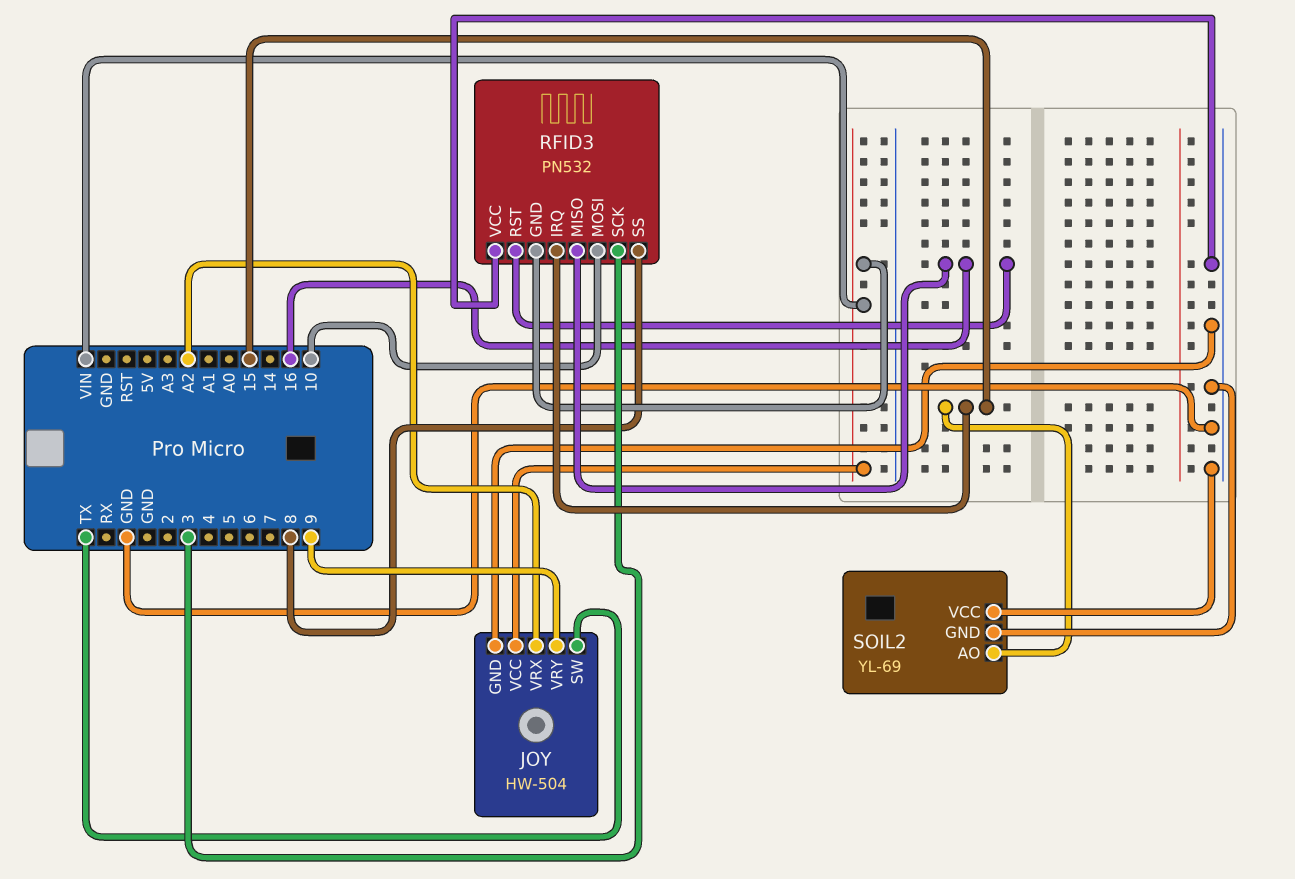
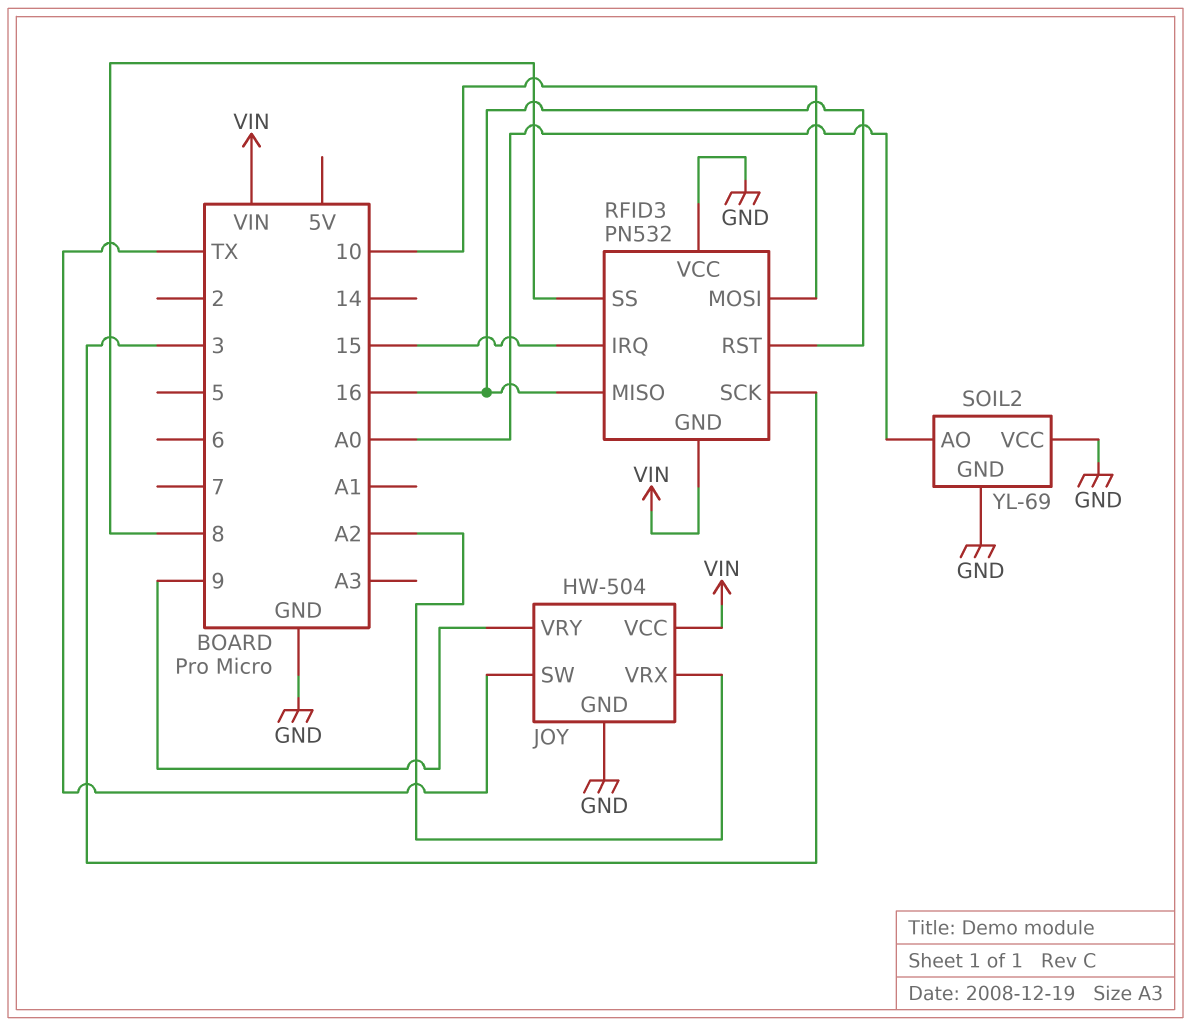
SOIL2 pin AO: 15 -> A0

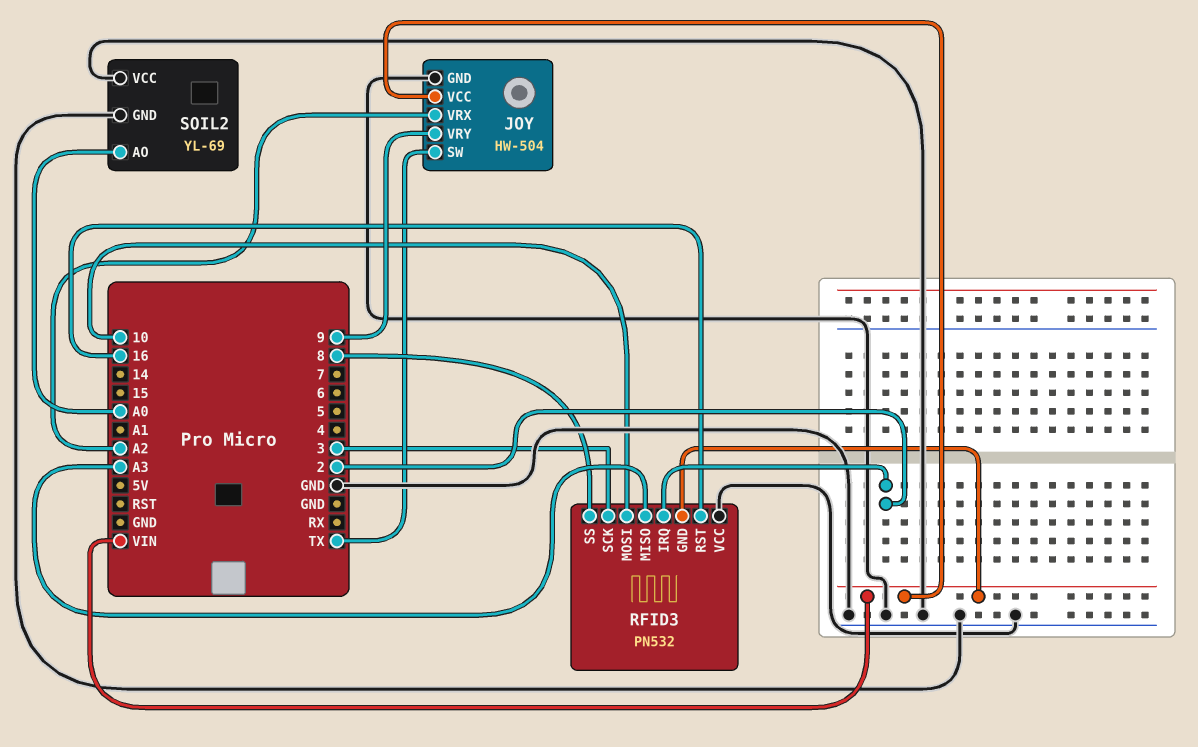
RFID3 pin IRQ: 15 -> 2
RFID3 pin MISO: 16 -> A3

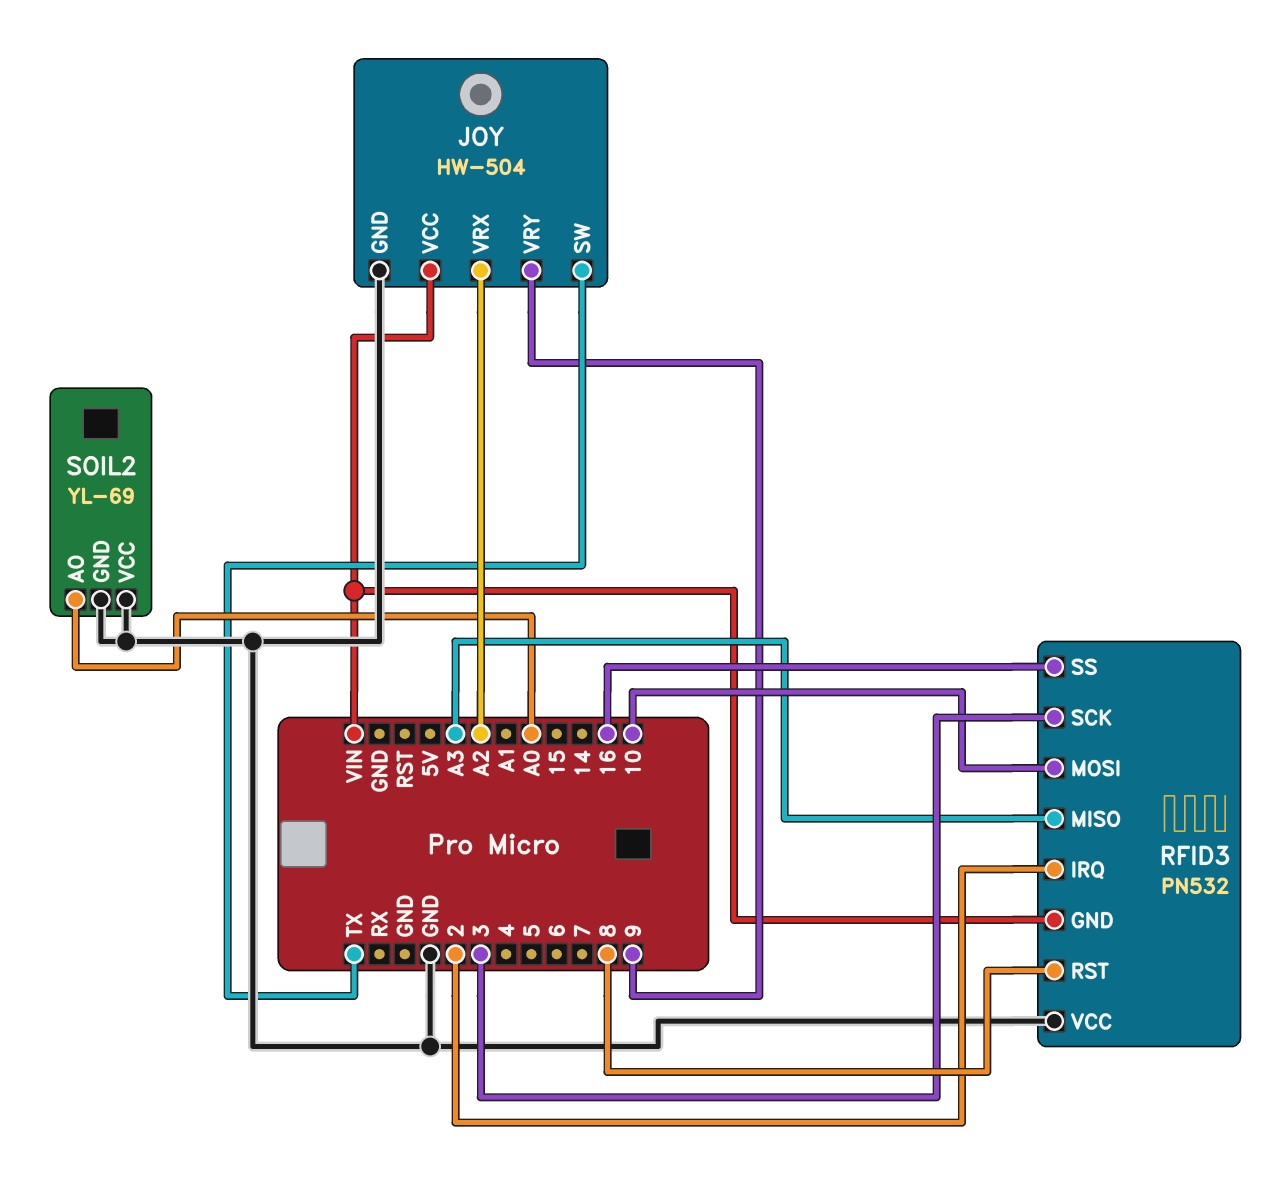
RFID3 pin RST: 16 -> 8
RFID3 pin SS: 8 -> 16

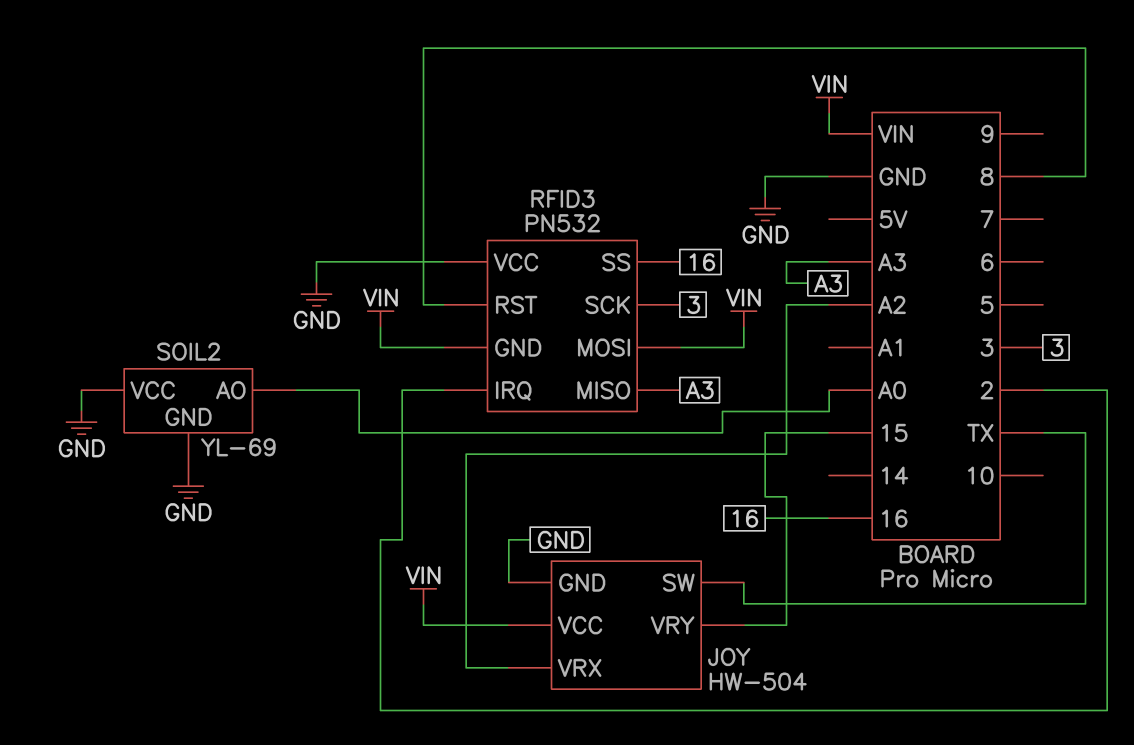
JOY pin VRY: 9 -> 15
RFID3 pin MOSI: 10 -> VIN

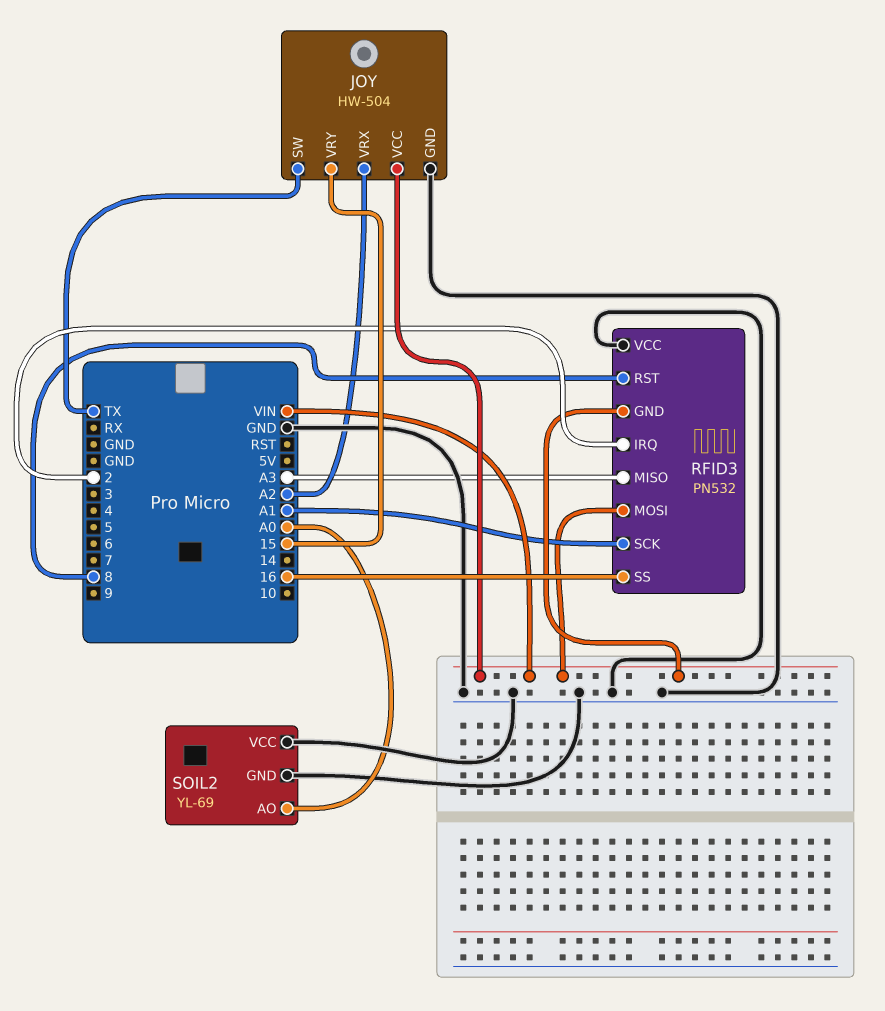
RFID3 pin SCK: 3 -> A1

